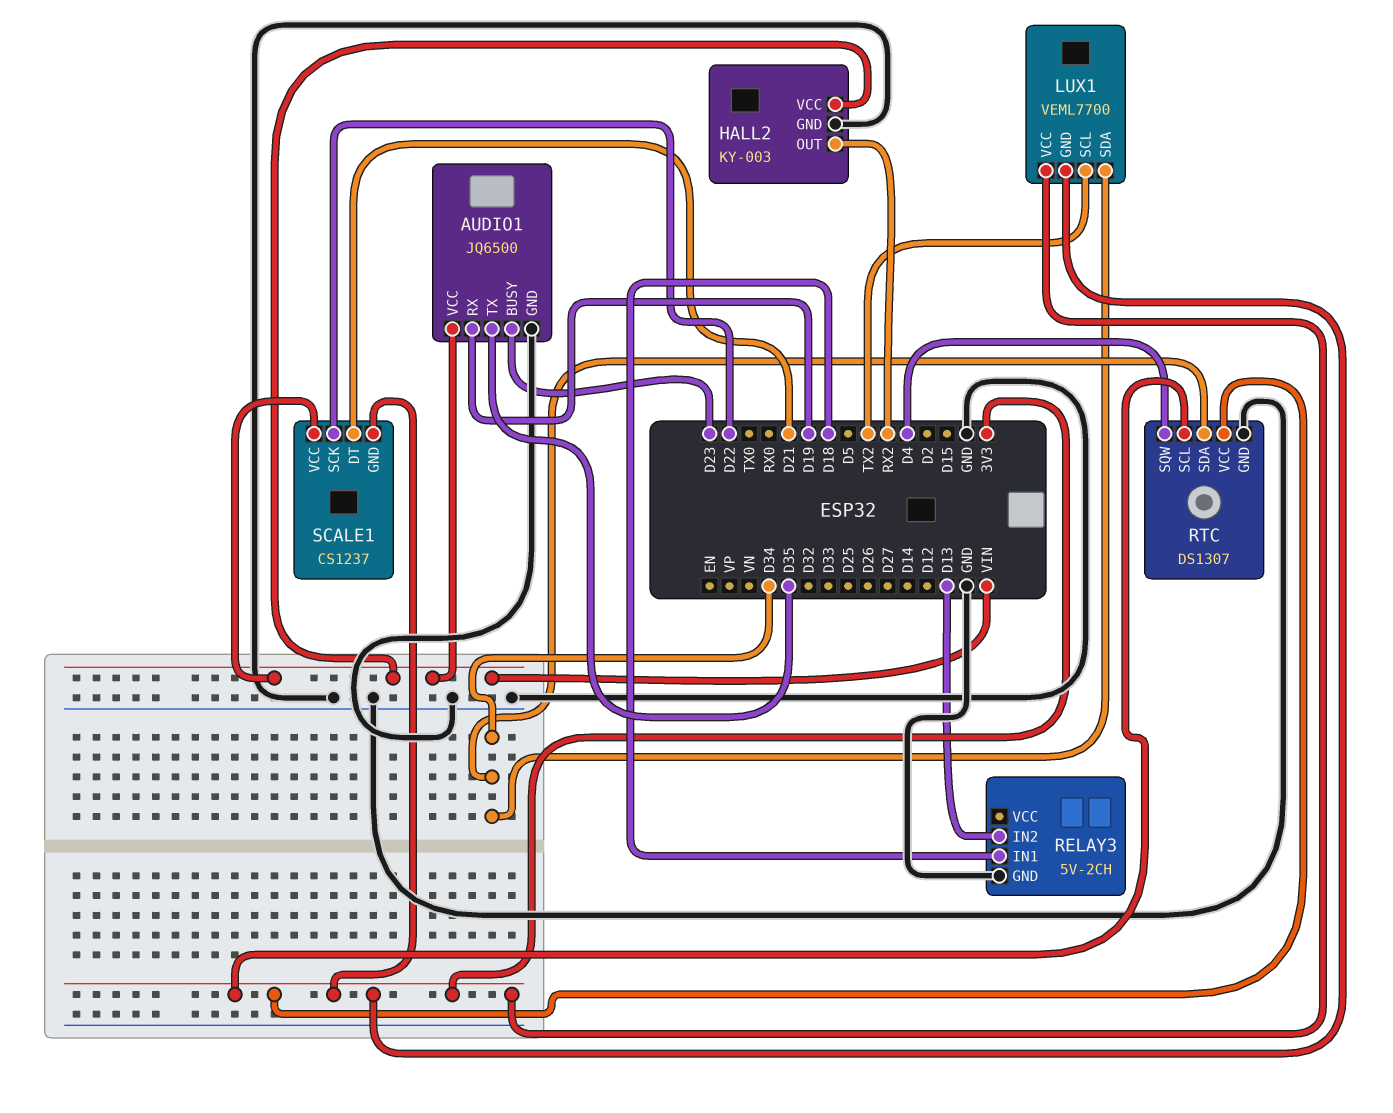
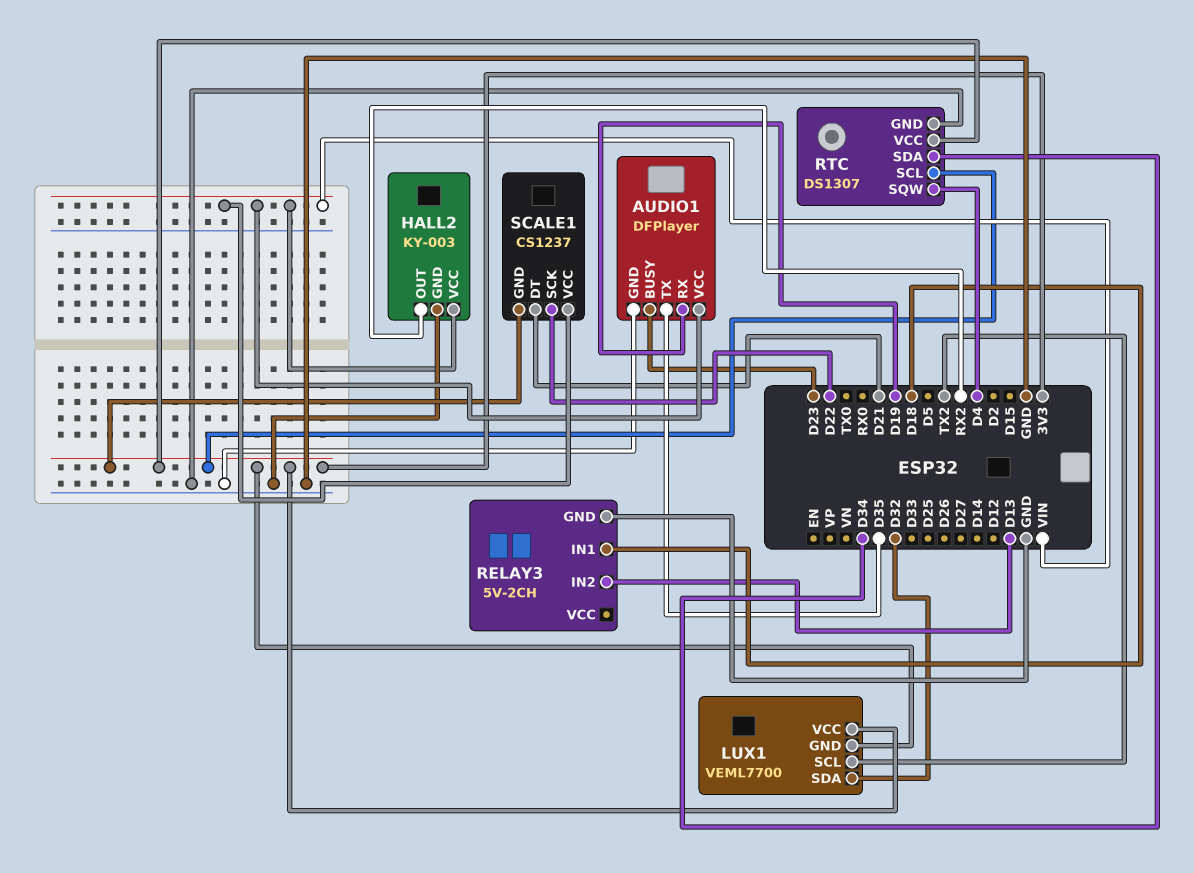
AUDIO1: JQ6500 -> DFPlayer
LUX1 pin SDA: D34 -> D32

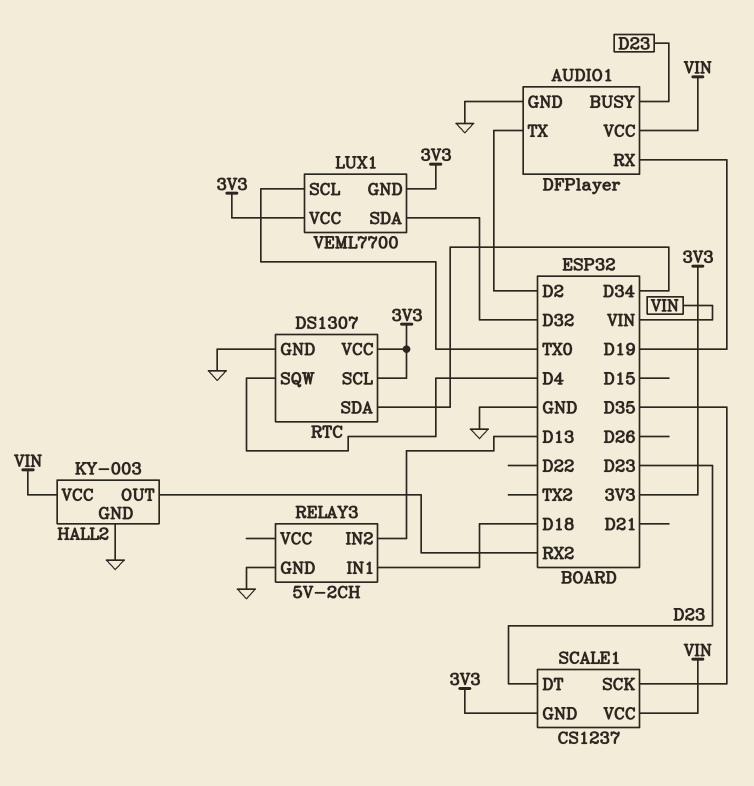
AUDIO1 pin TX: D35 -> D2
LUX1 pin SCL: TX2 -> TX0
SCALE1 pin DT: D21 -> D23
SCALE1 pin SCK: D22 -> D35

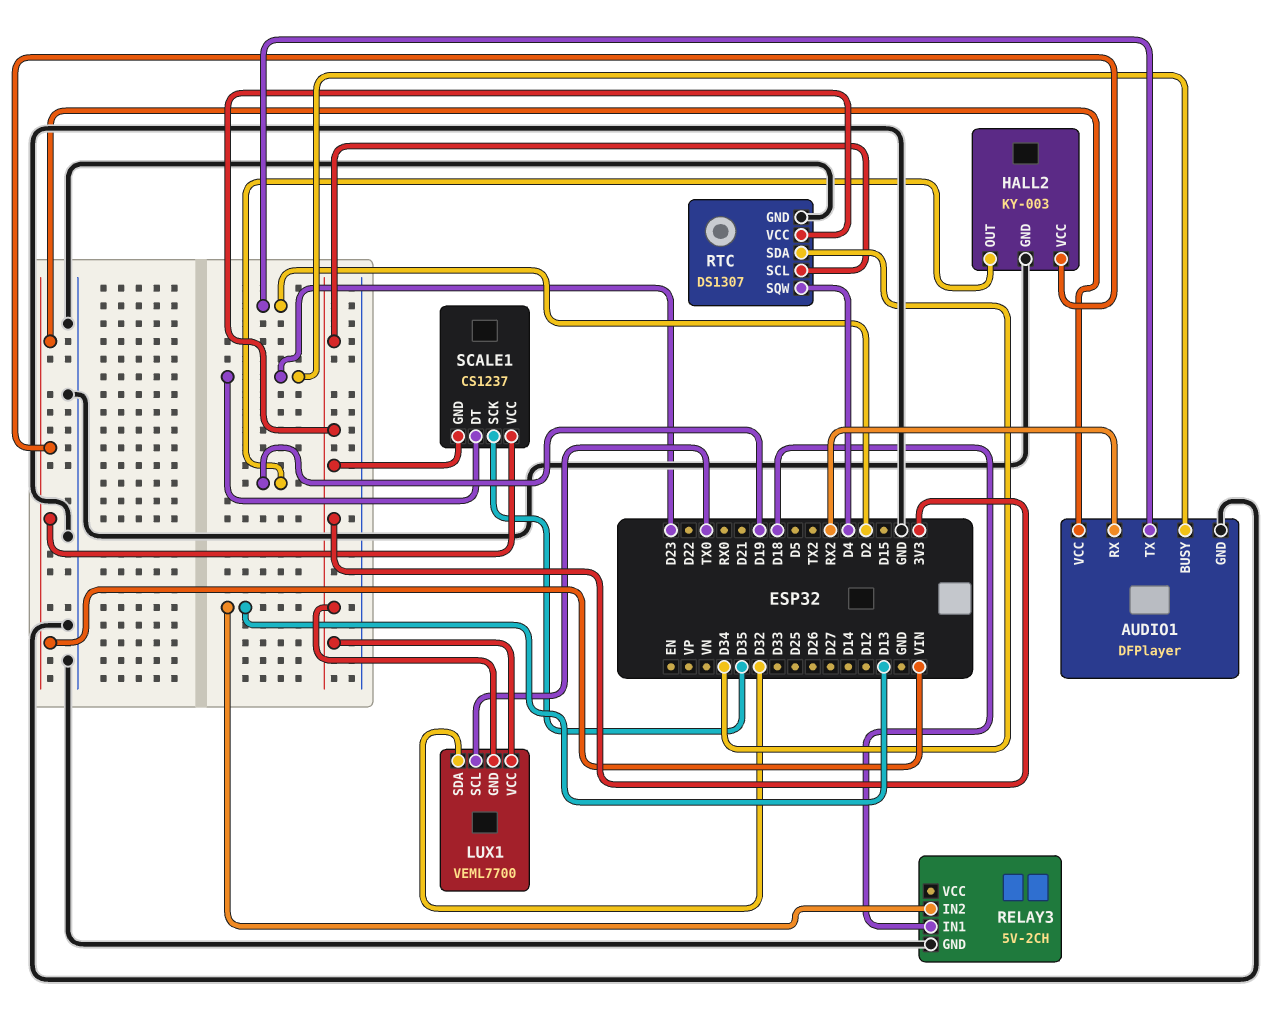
AUDIO1 pin RX: D19 -> RX2
HALL2 pin OUT: RX2 -> D19

